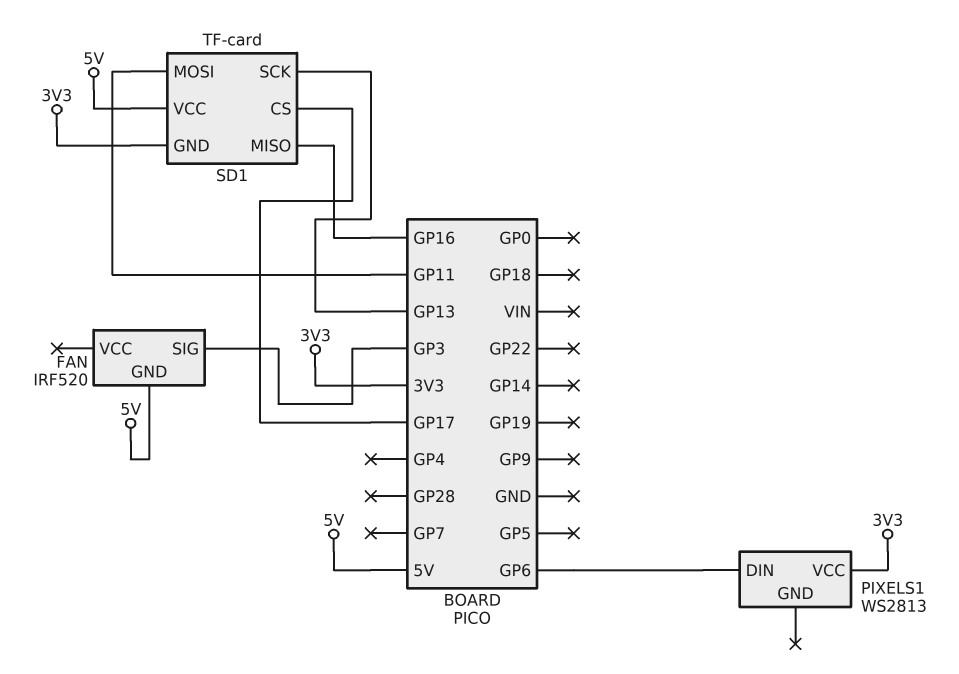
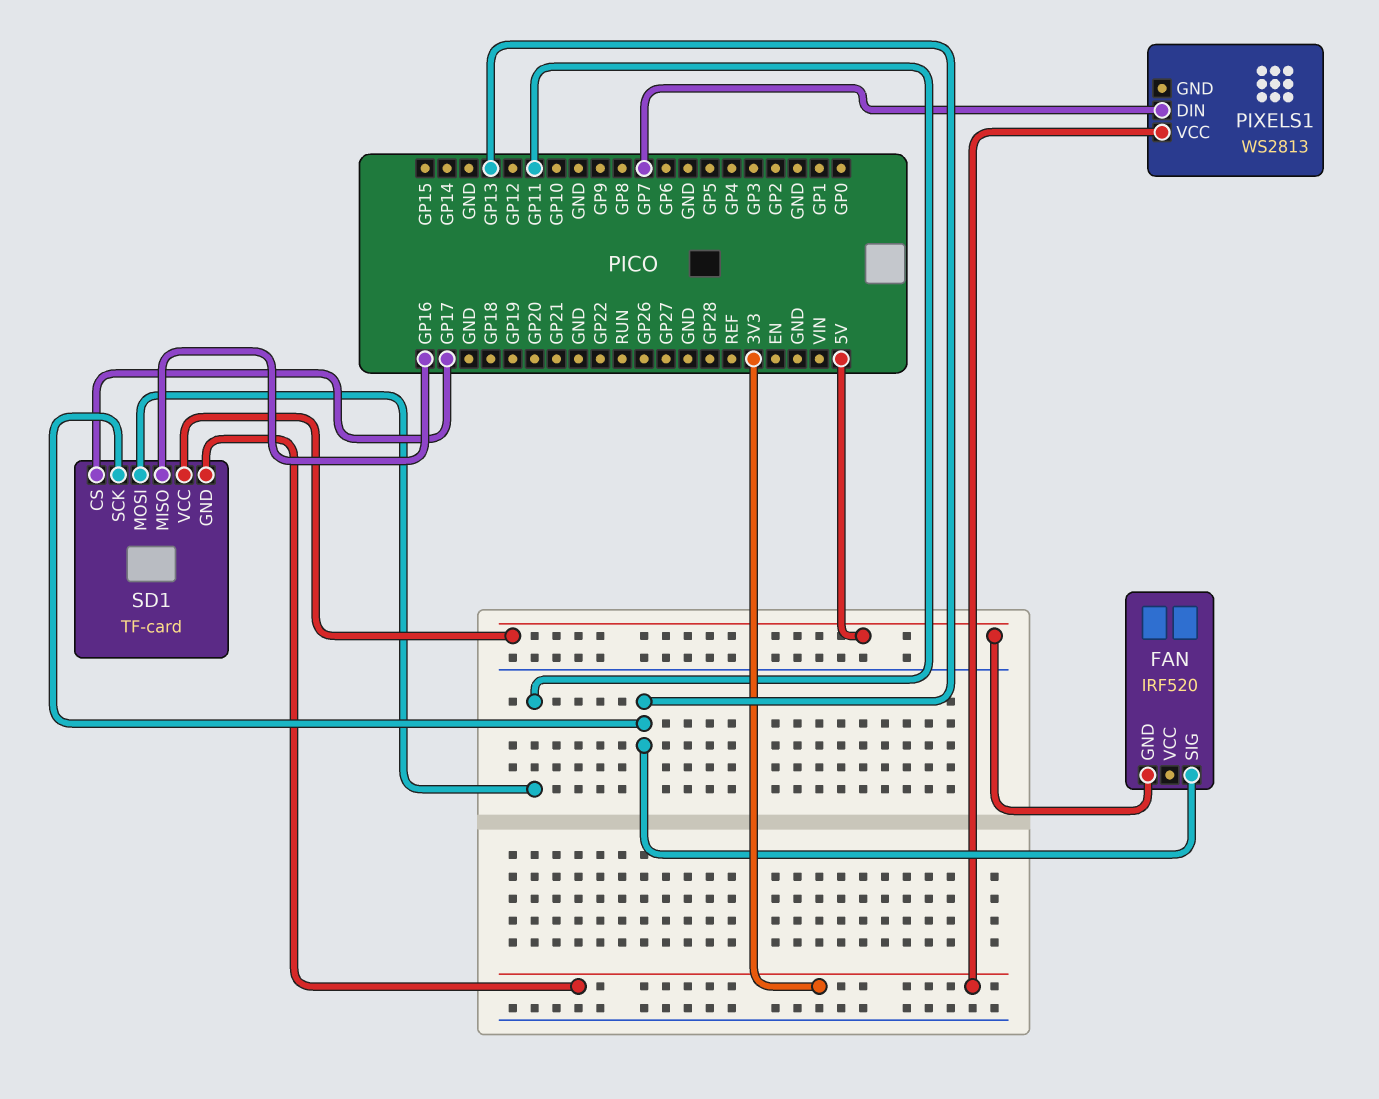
FAN pin SIG: GP3 -> GP13
PIXELS1 pin DIN: GP6 -> GP7

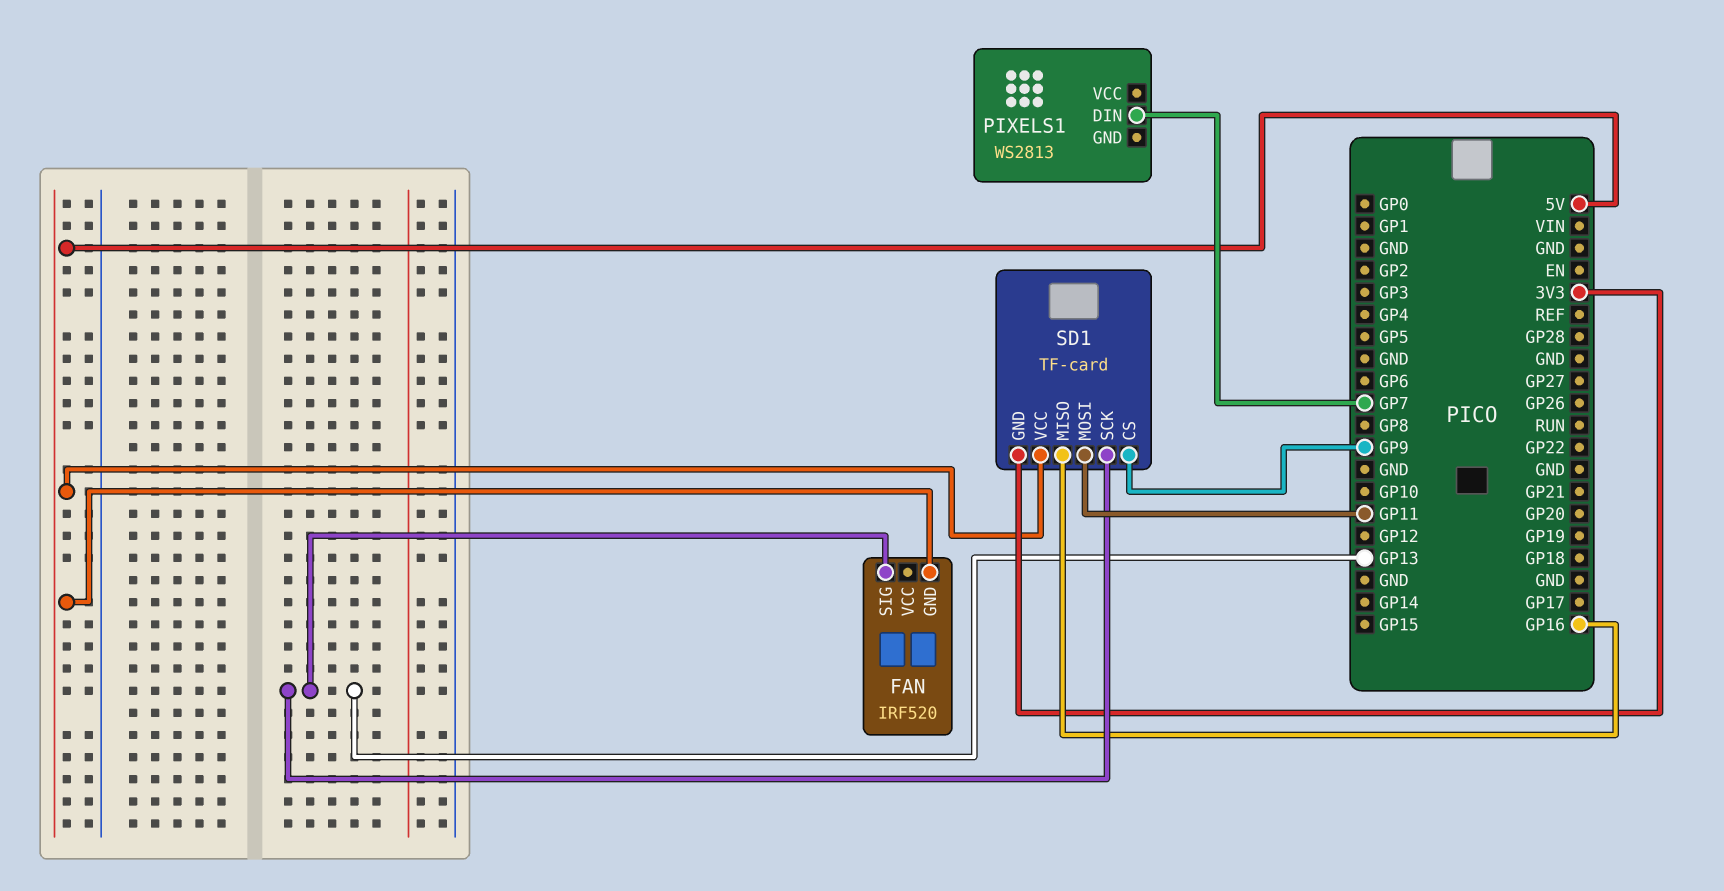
PIXELS1 pin VCC: 3V3 -> none
SD1 pin CS: GP17 -> GP9

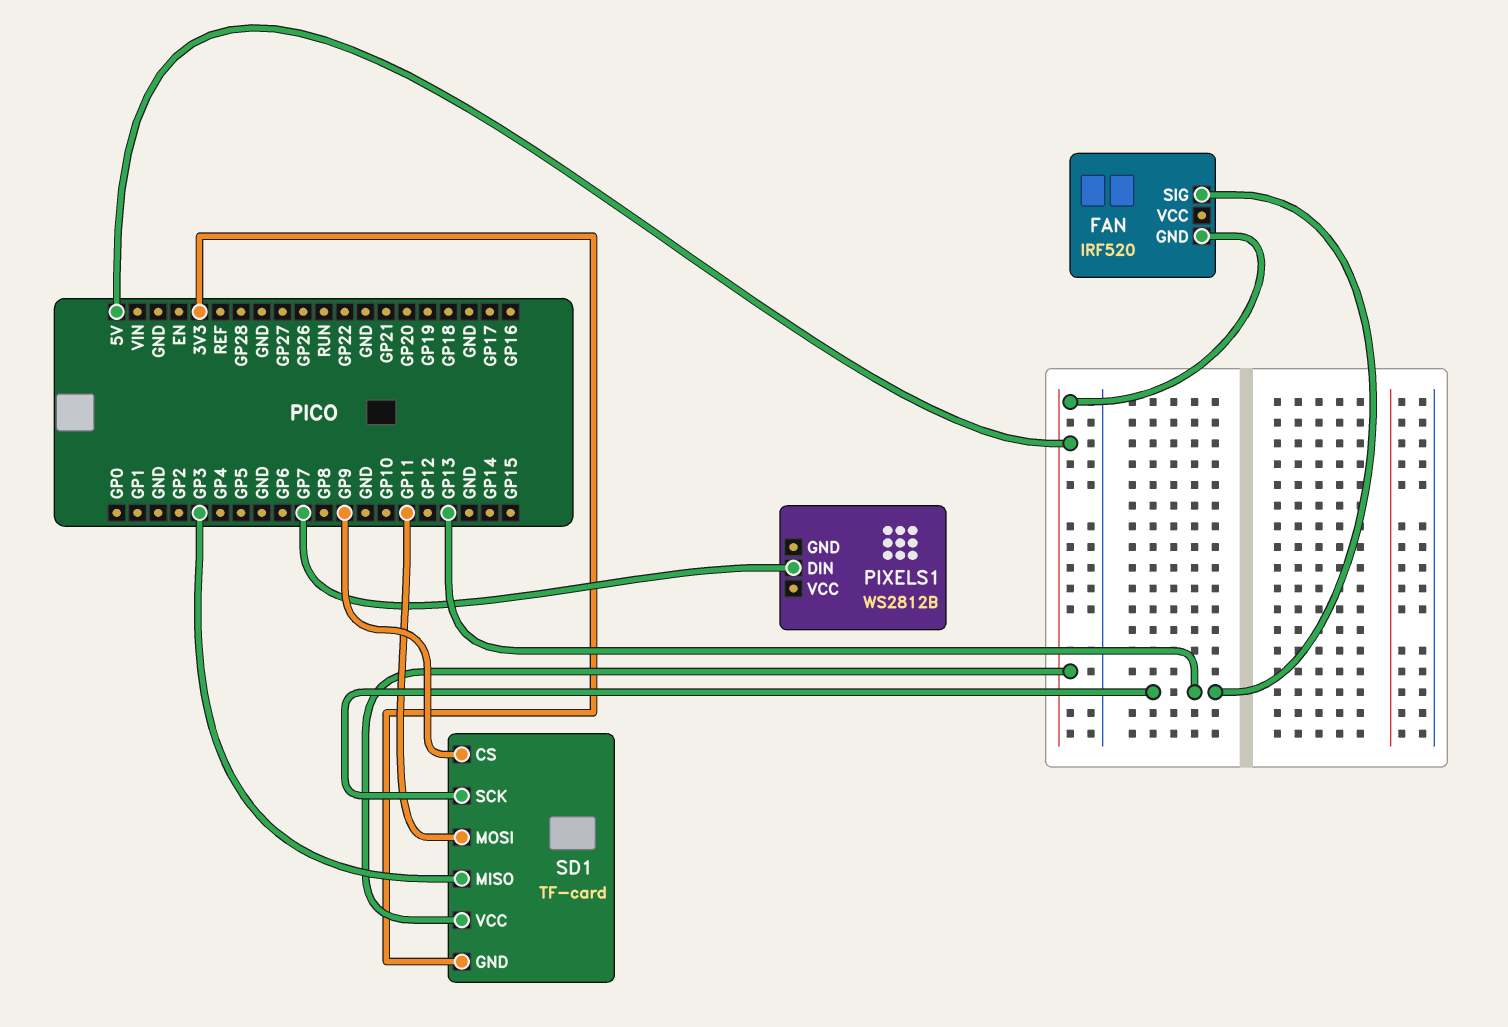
PIXELS1: WS2813 -> WS2812B
SD1 pin MISO: GP16 -> GP3

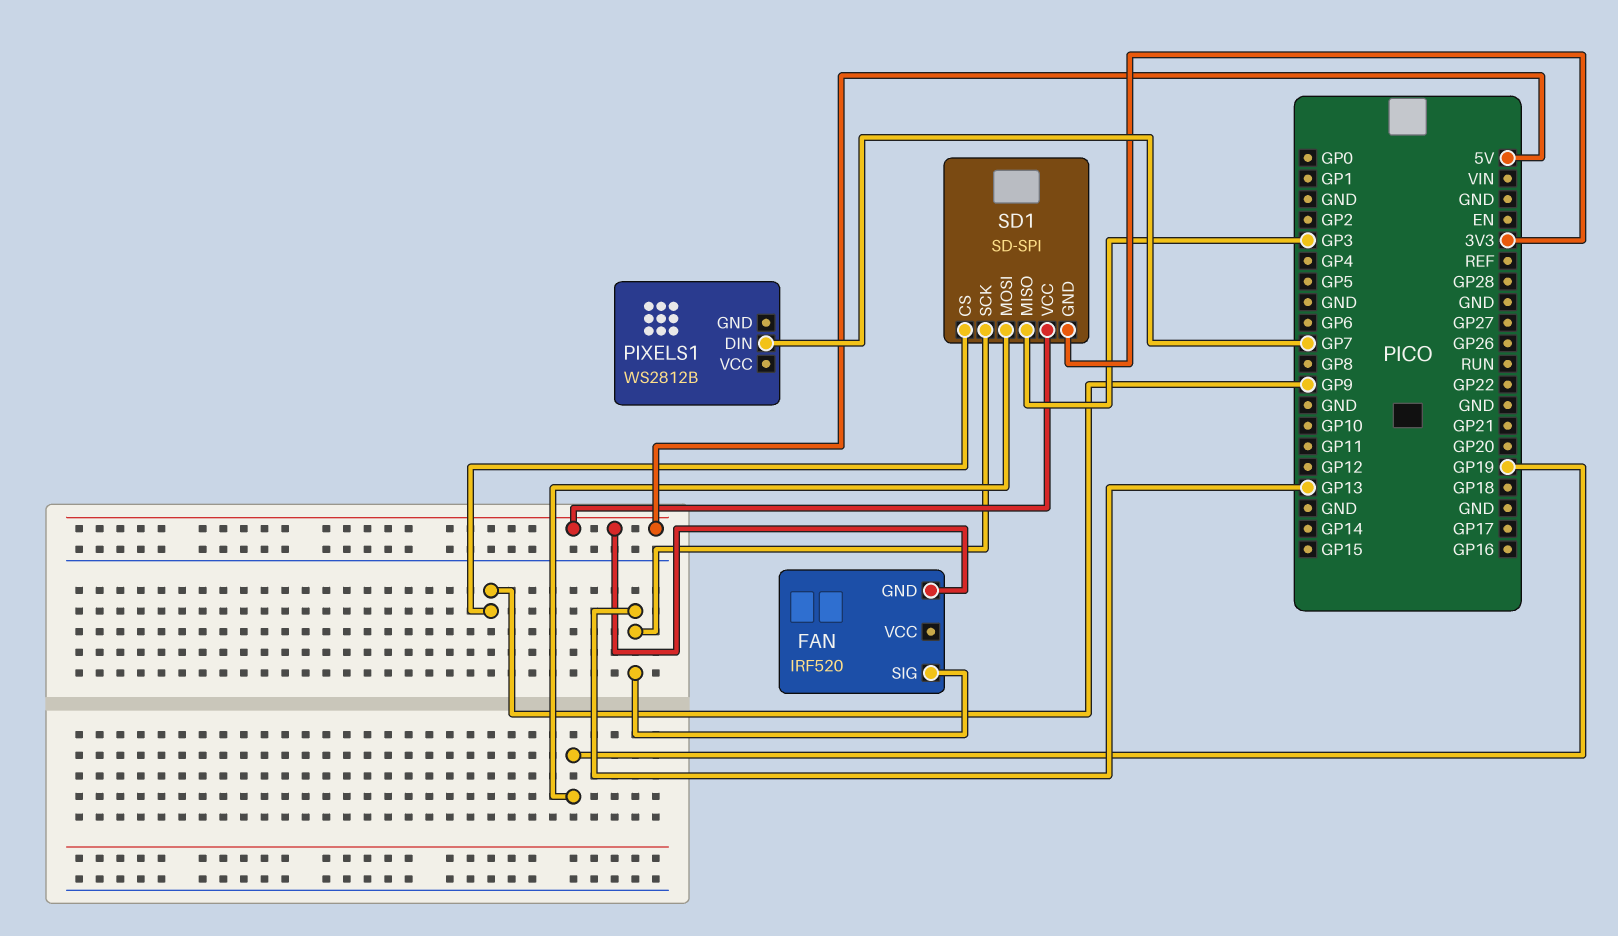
SD1: TF-card -> SD-SPI
SD1 pin MOSI: GP11 -> GP19

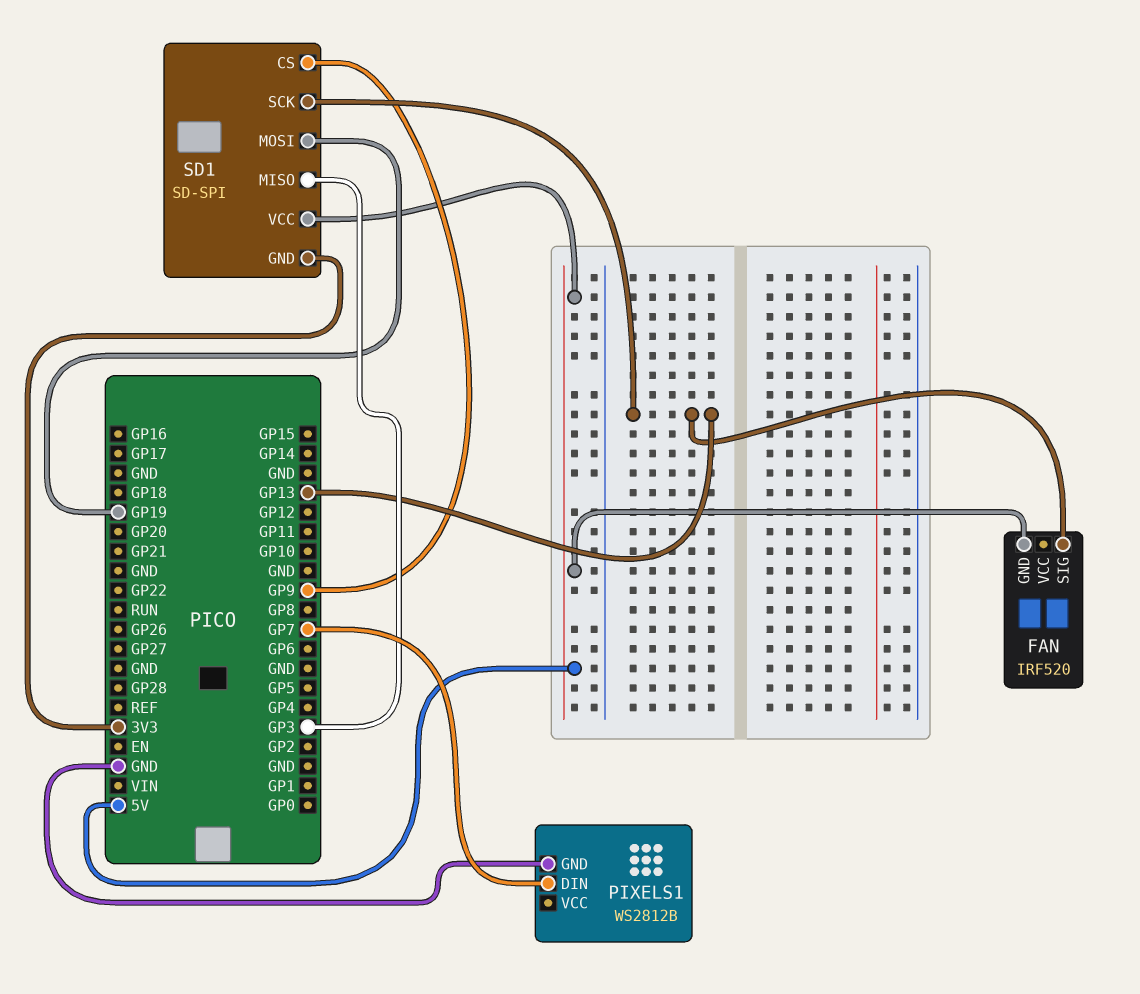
PIXELS1 pin GND: none -> GND

